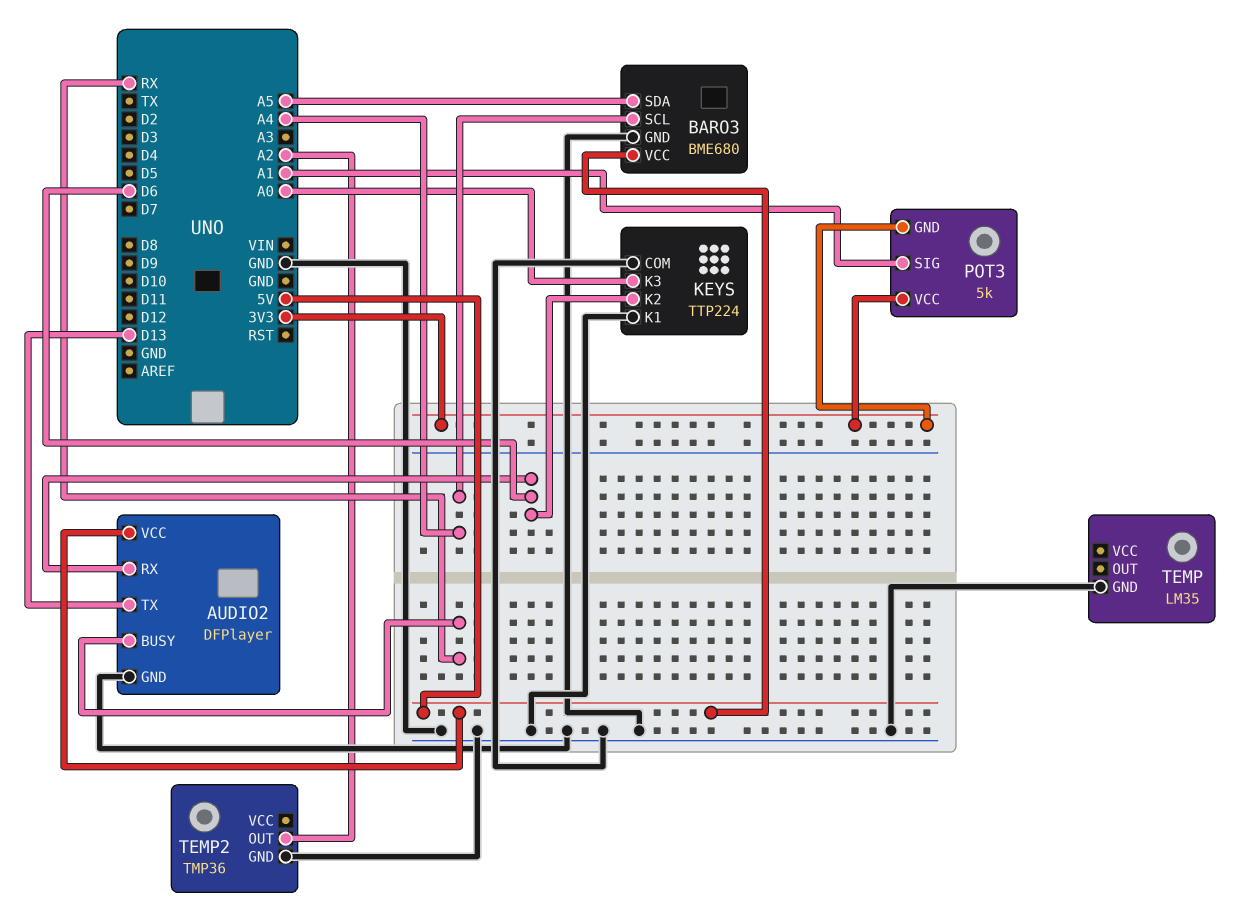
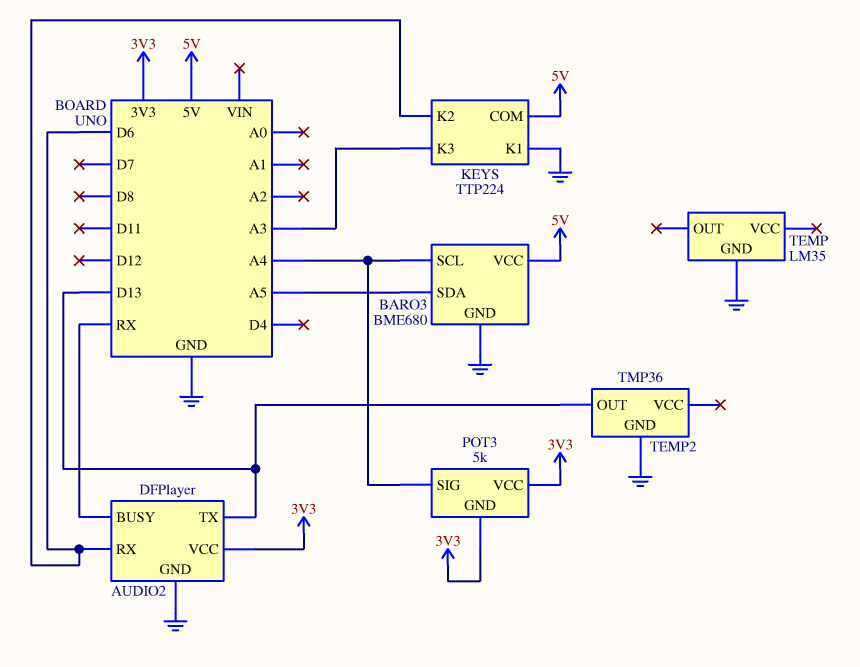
AUDIO2 pin VCC: 5V -> 3V3
KEYS pin COM: GND -> 5V
KEYS pin K3: A0 -> A3
POT3 pin SIG: A1 -> A4
TEMP2 pin OUT: A2 -> D13

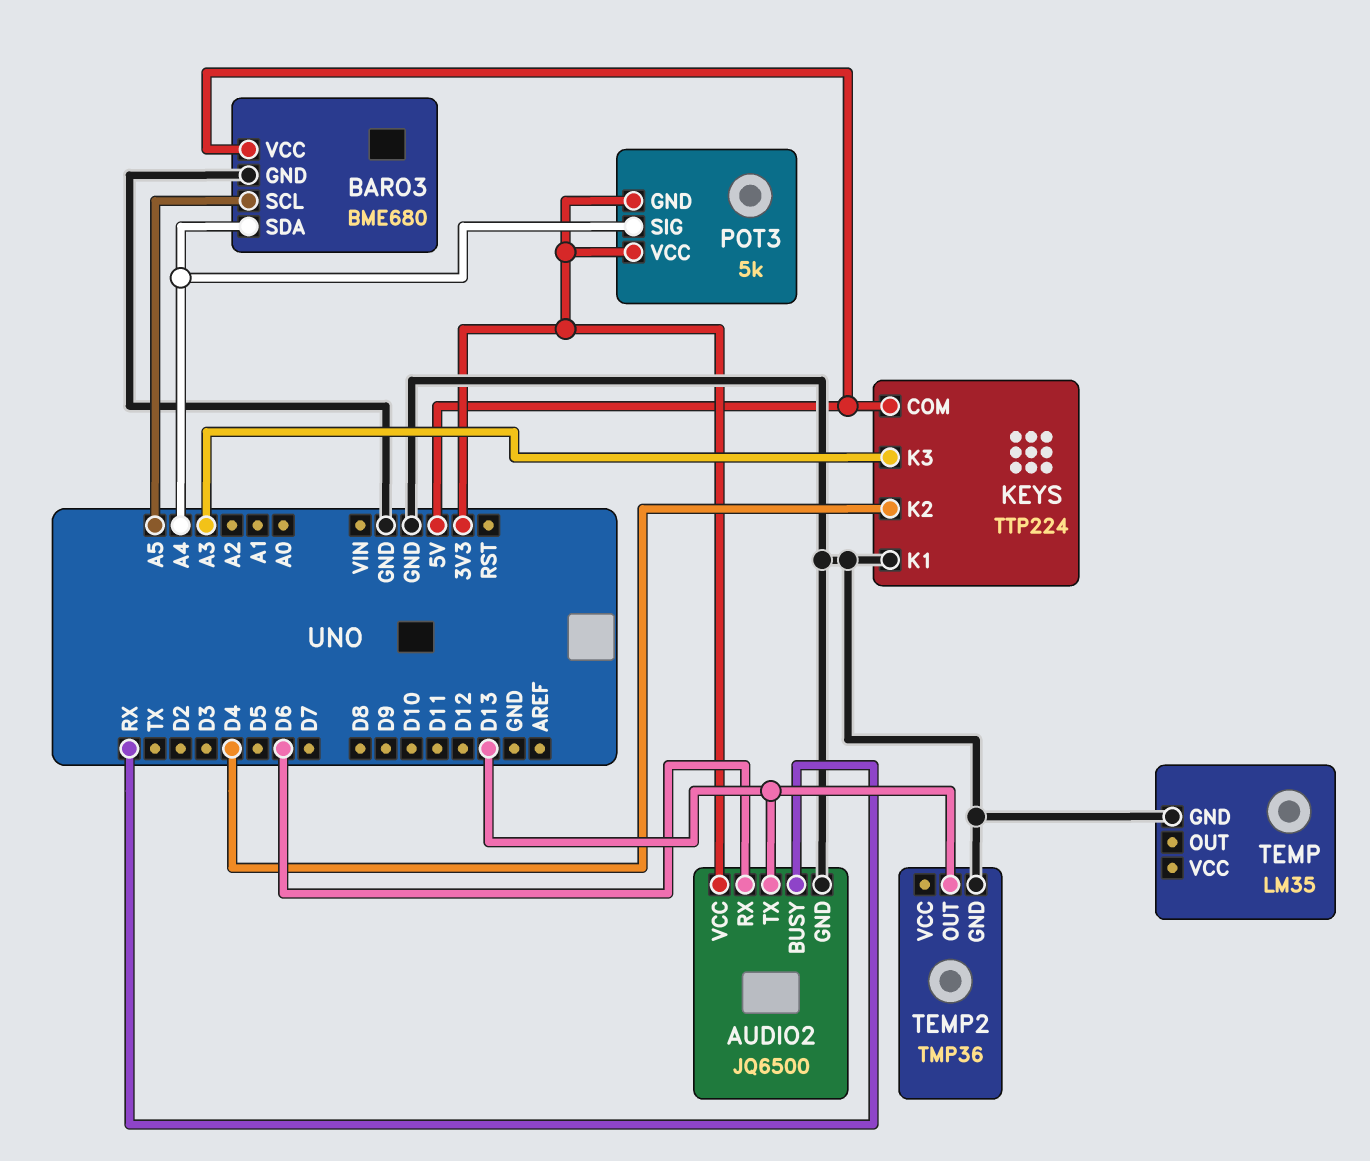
AUDIO2: DFPlayer -> JQ6500
BARO3 pin SCL: A4 -> A5
BARO3 pin SDA: A5 -> A4
KEYS pin K2: D6 -> D4

